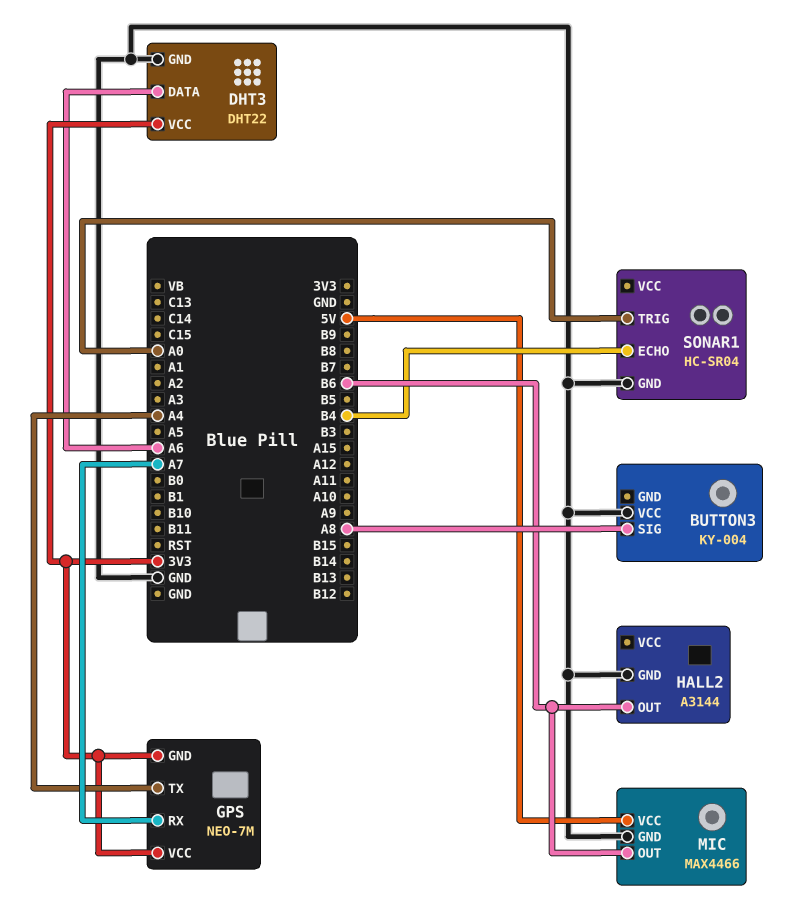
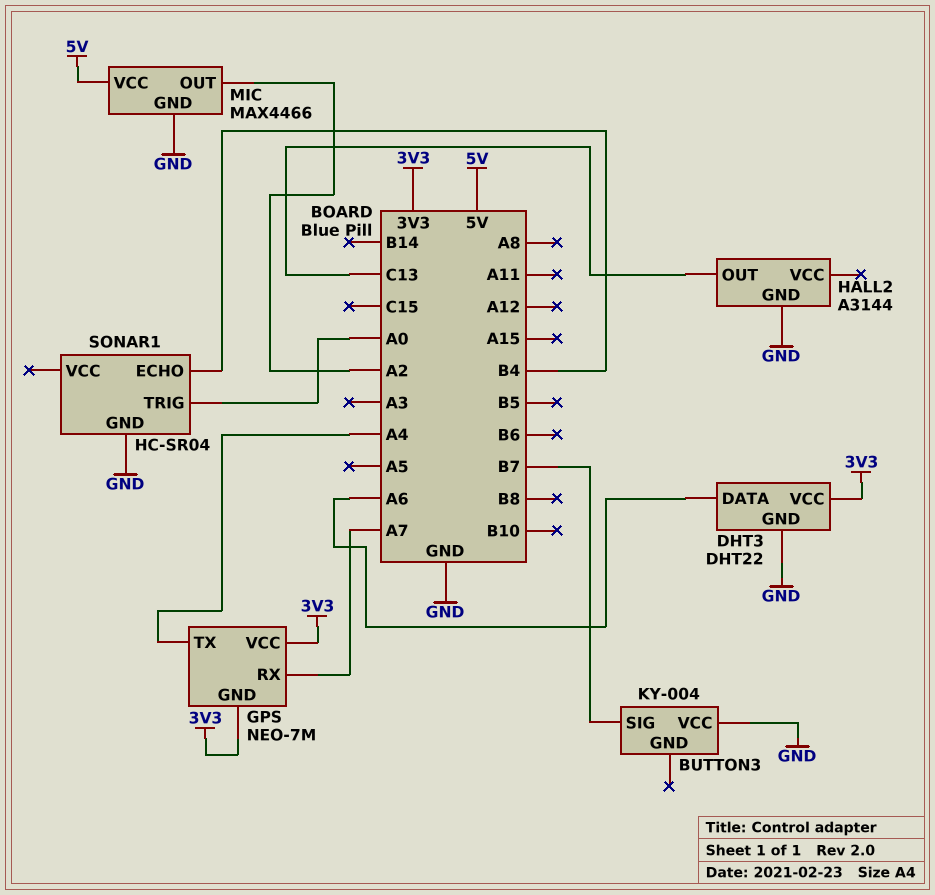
BUTTON3 pin SIG: A8 -> B7
HALL2 pin OUT: B6 -> C13
MIC pin OUT: B6 -> A2

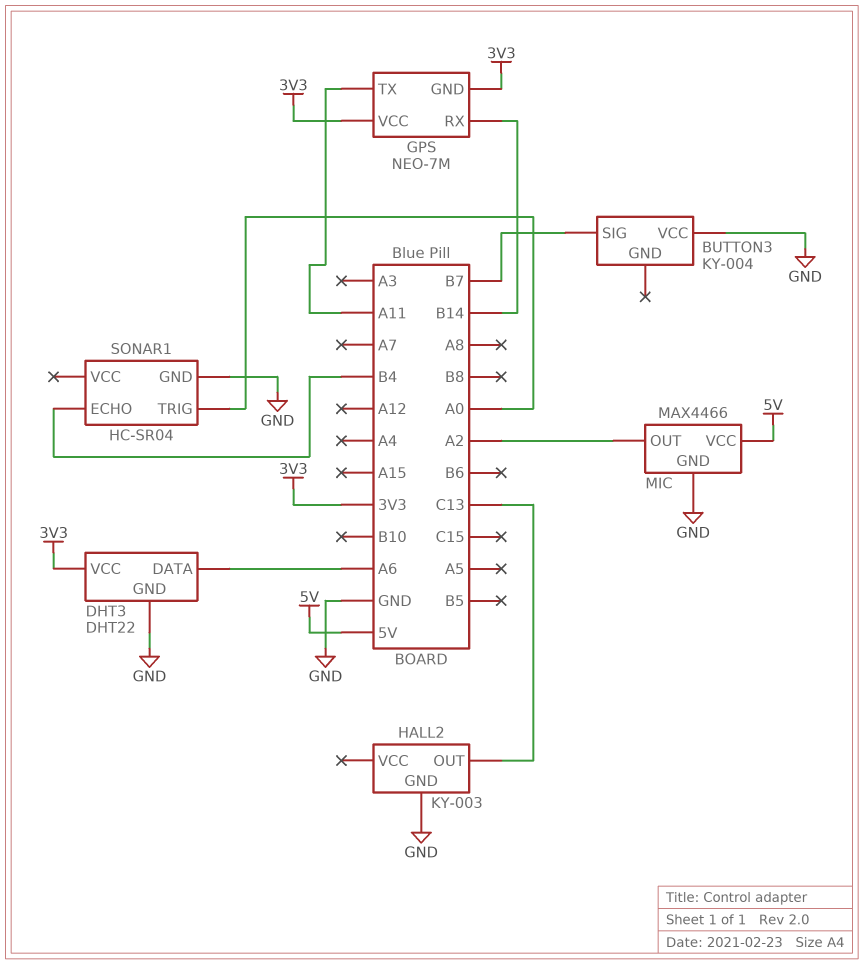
GPS pin RX: A7 -> B14
GPS pin TX: A4 -> A11
HALL2: A3144 -> KY-003

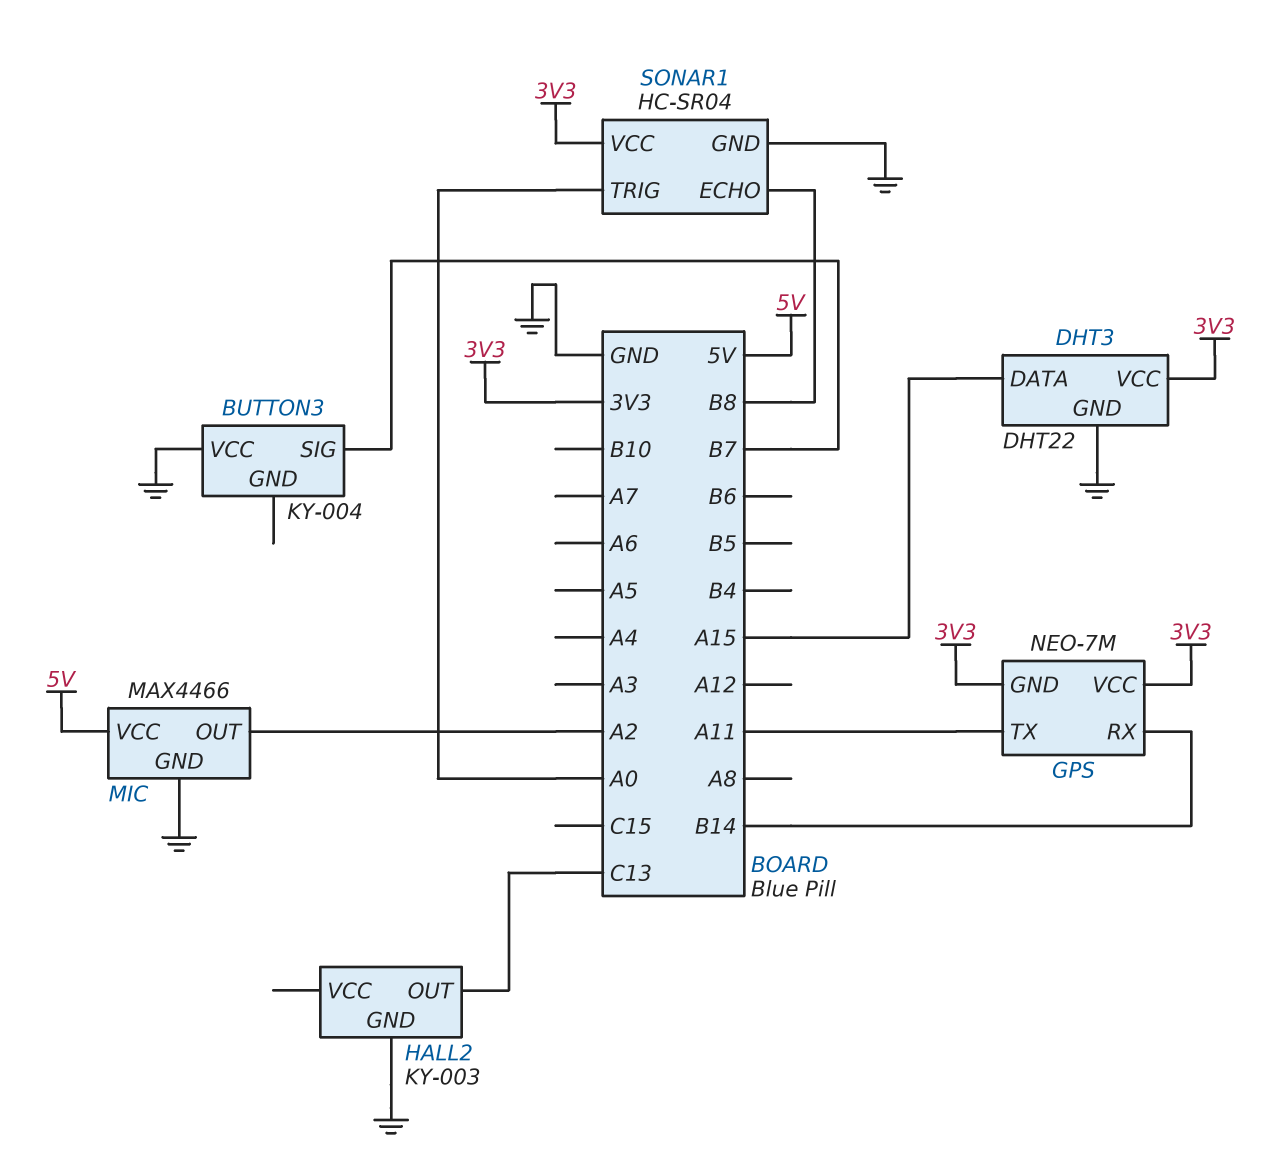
DHT3 pin DATA: A6 -> A15
SONAR1 pin ECHO: B4 -> B8
SONAR1 pin VCC: none -> 3V3

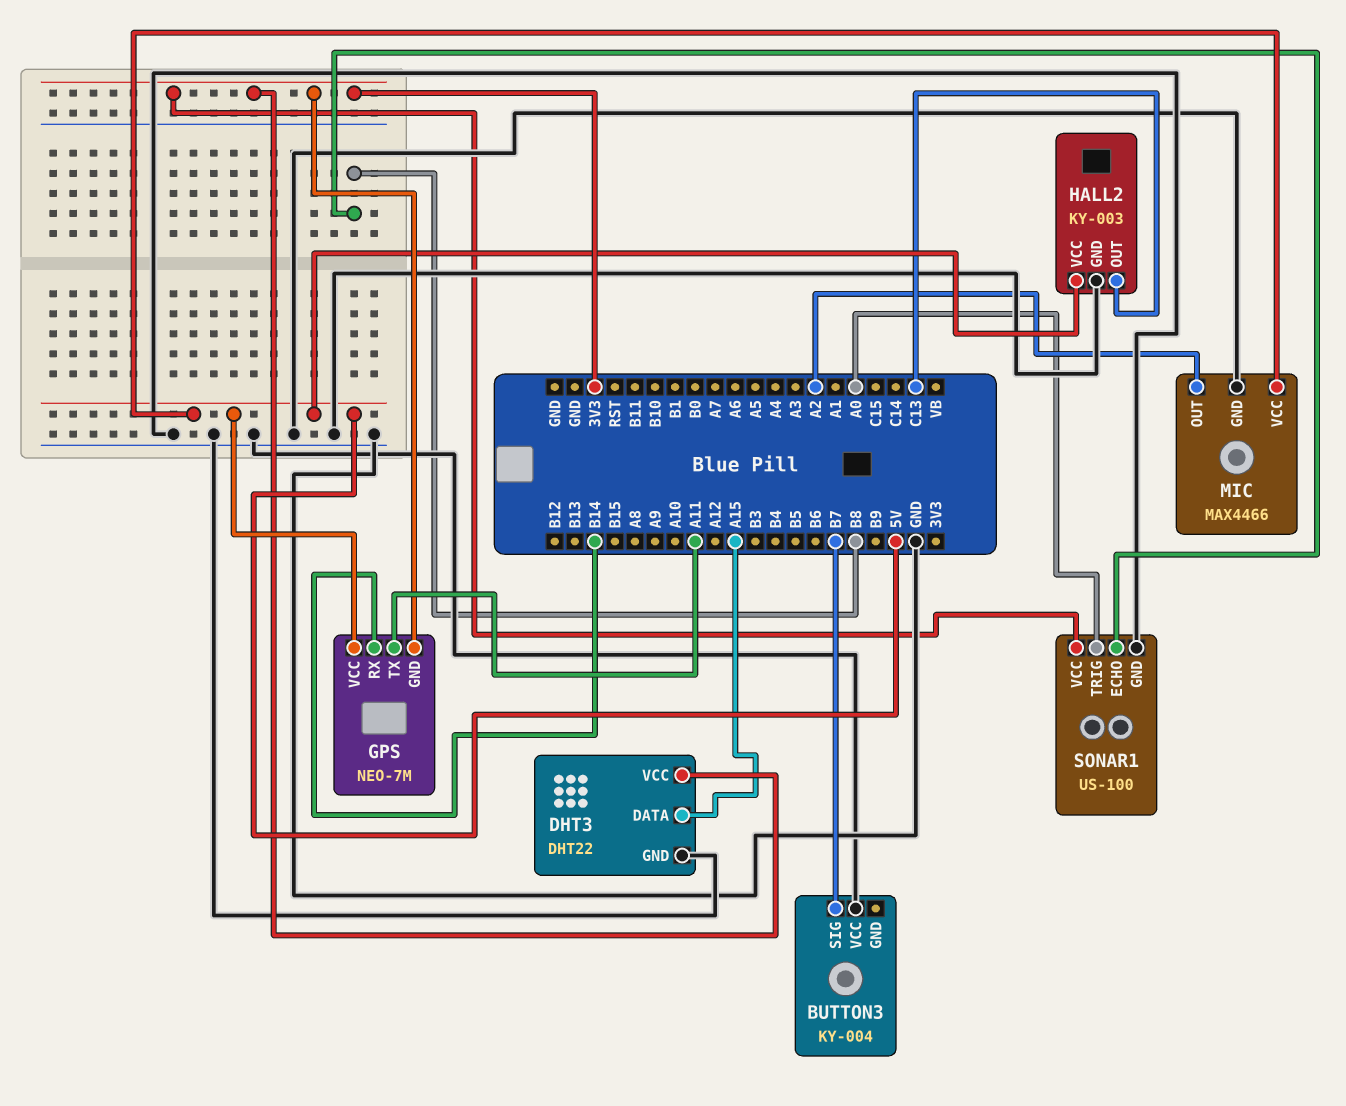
GPS pin VCC: 3V3 -> 5V
HALL2 pin VCC: none -> 5V
SONAR1: HC-SR04 -> US-100

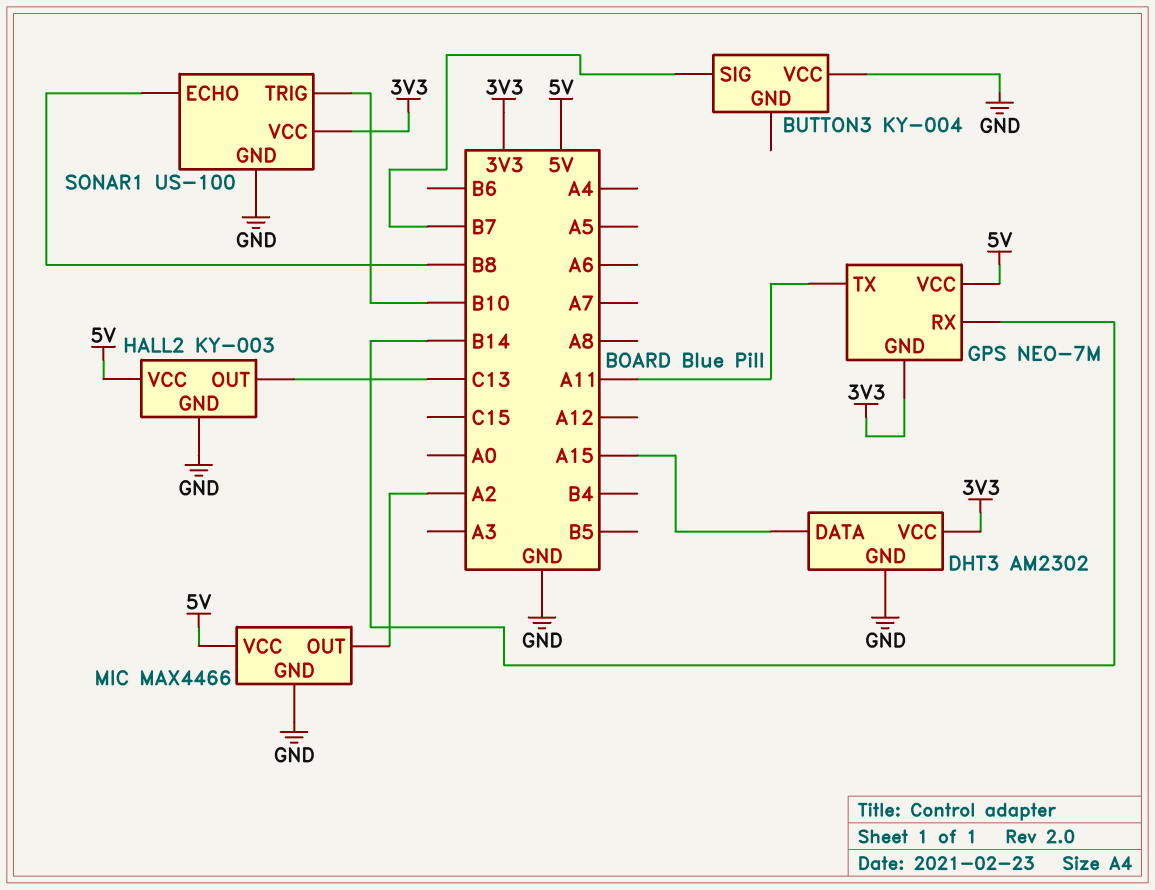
DHT3: DHT22 -> AM2302
SONAR1 pin TRIG: A0 -> B10

